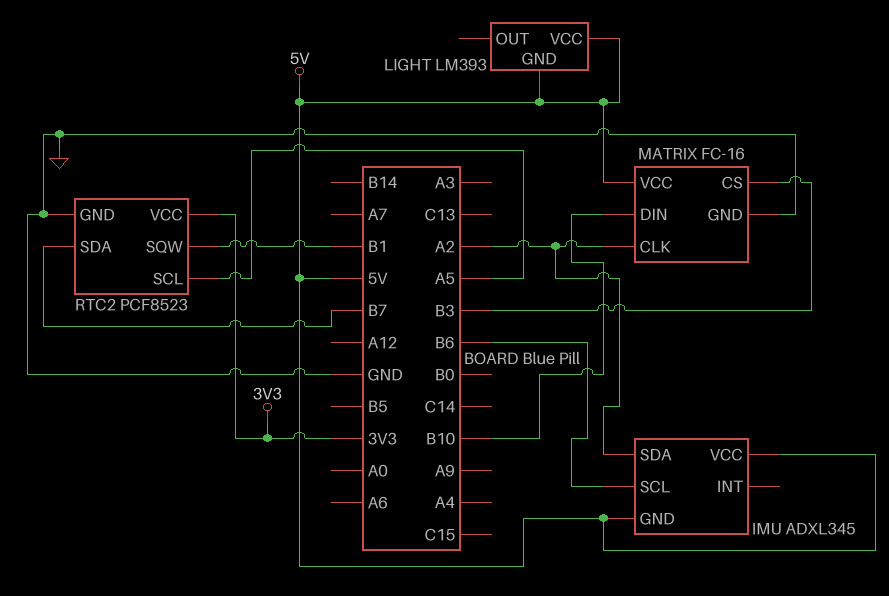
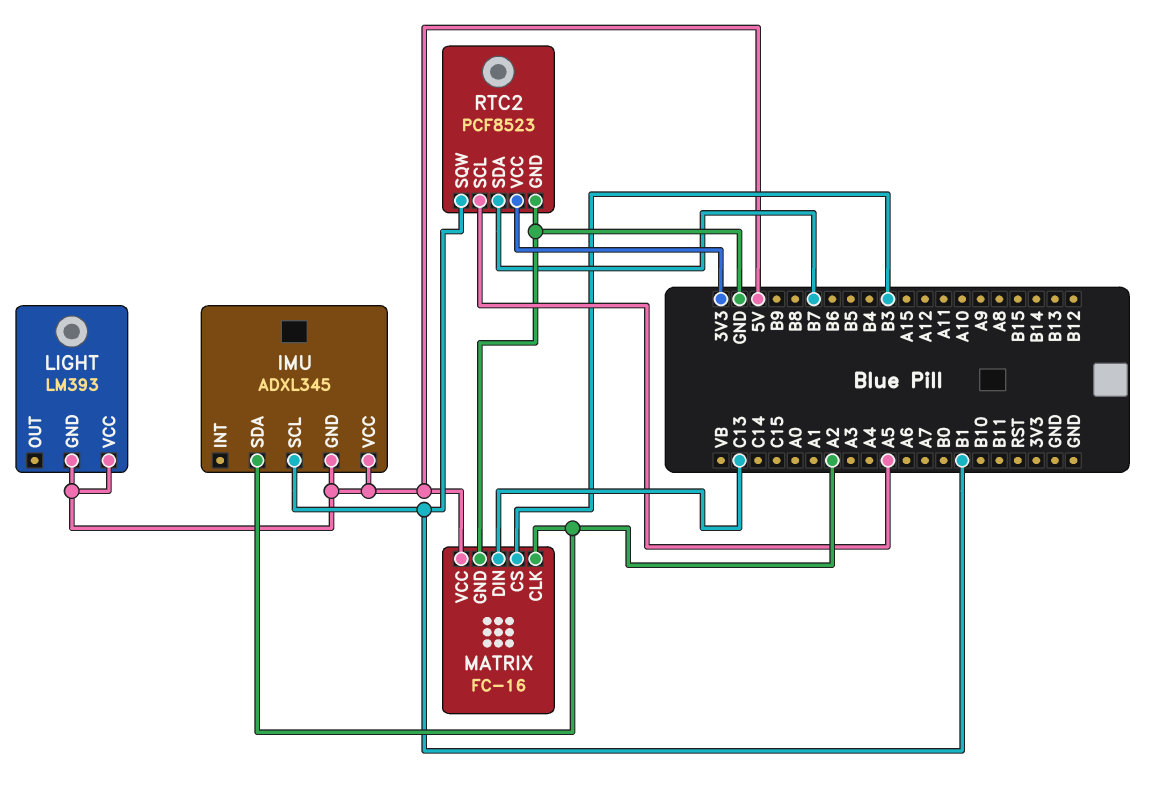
IMU pin SCL: B6 -> B1
MATRIX pin DIN: B10 -> C13

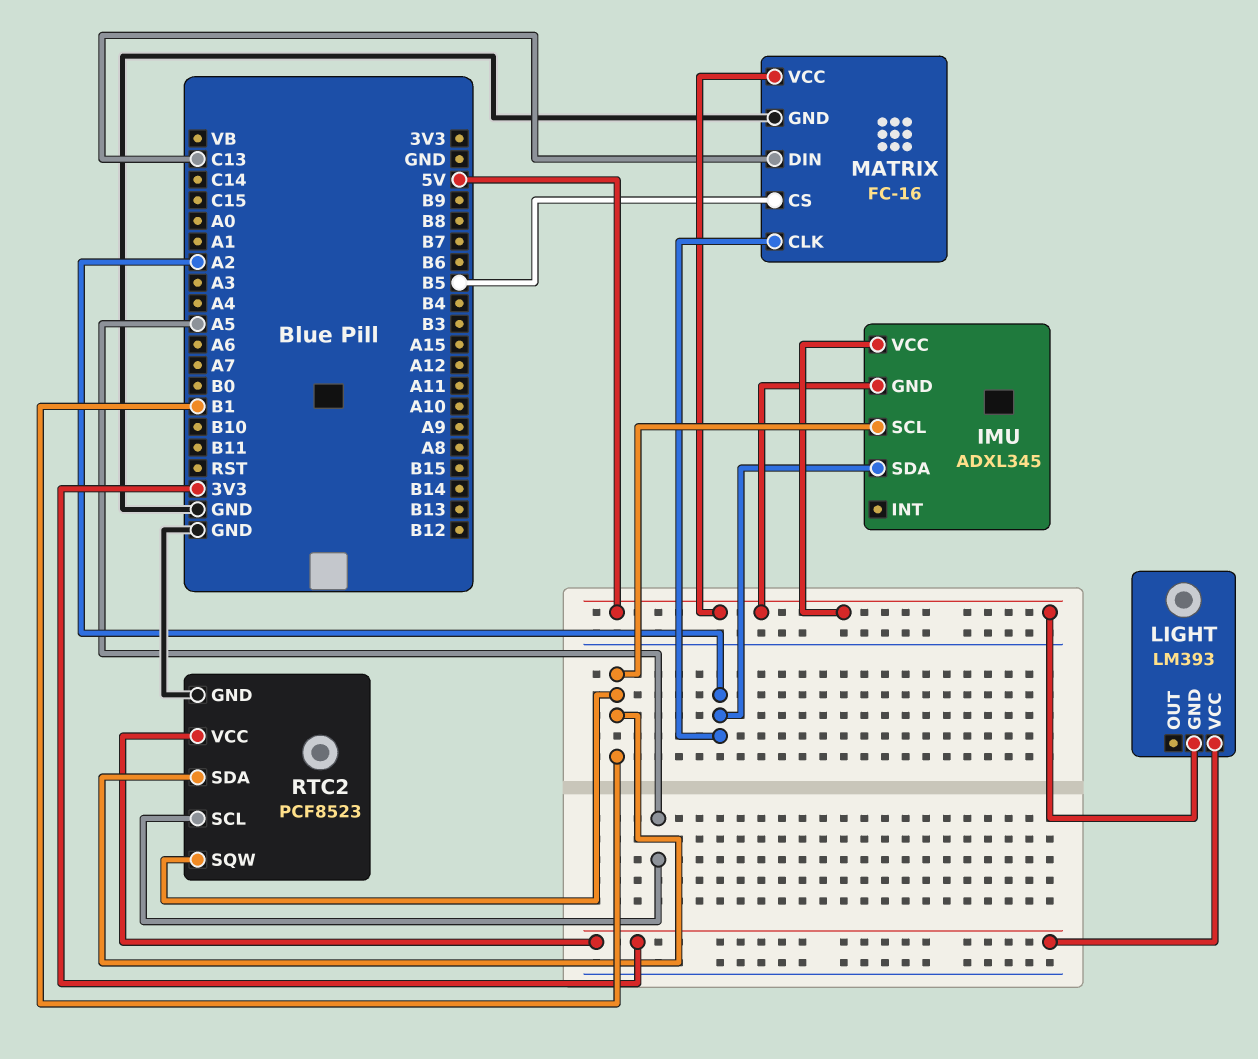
LIGHT pin VCC: 5V -> 3V3
MATRIX pin CS: B3 -> B5
RTC2 pin SDA: B7 -> B1

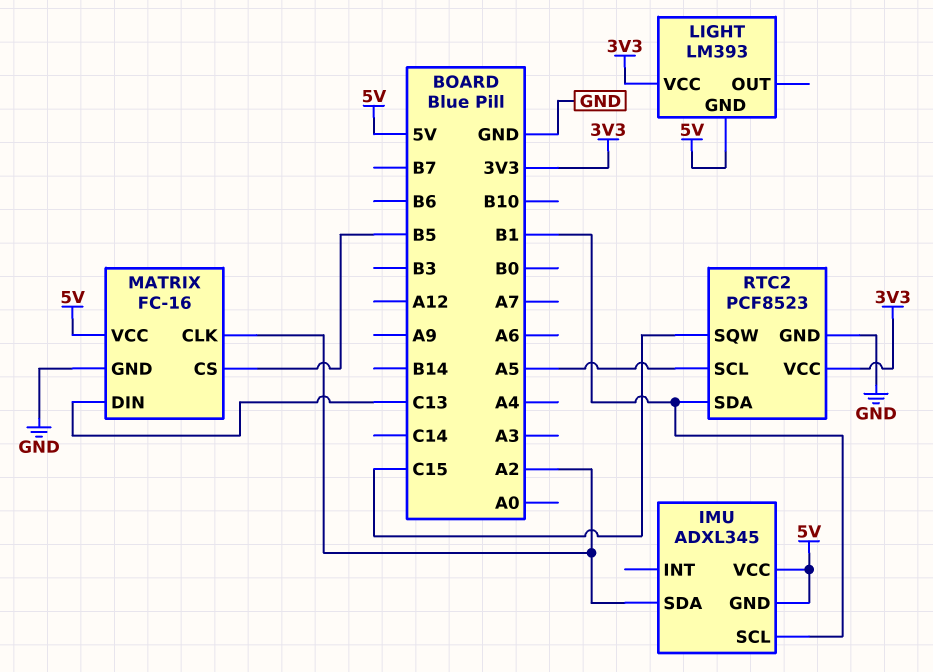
RTC2 pin SQW: B1 -> C15

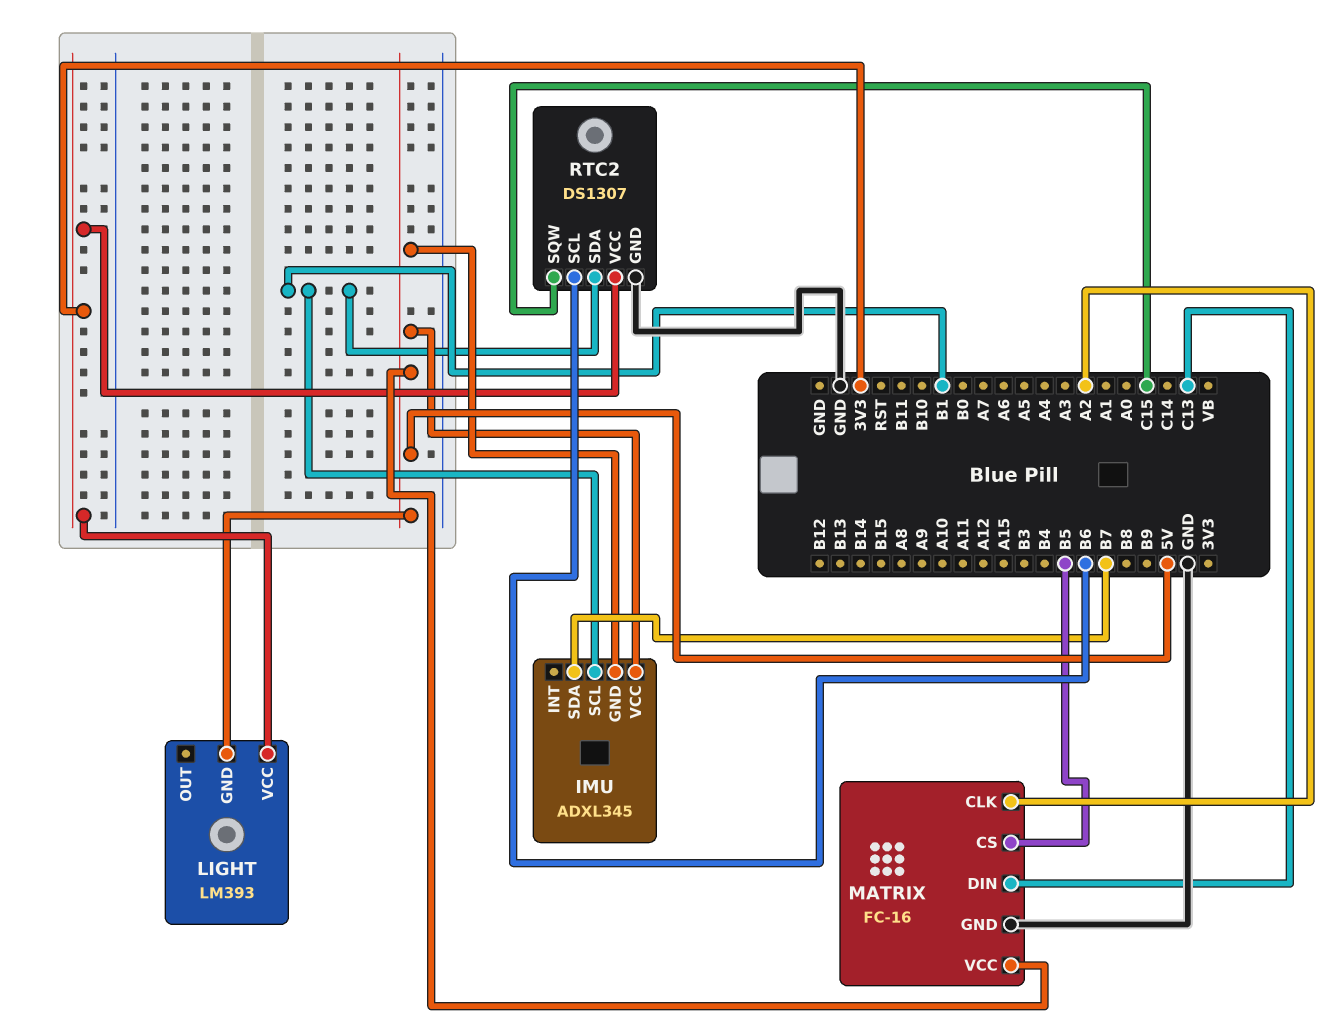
IMU pin SDA: A2 -> B7
RTC2: PCF8523 -> DS1307
RTC2 pin SCL: A5 -> B6

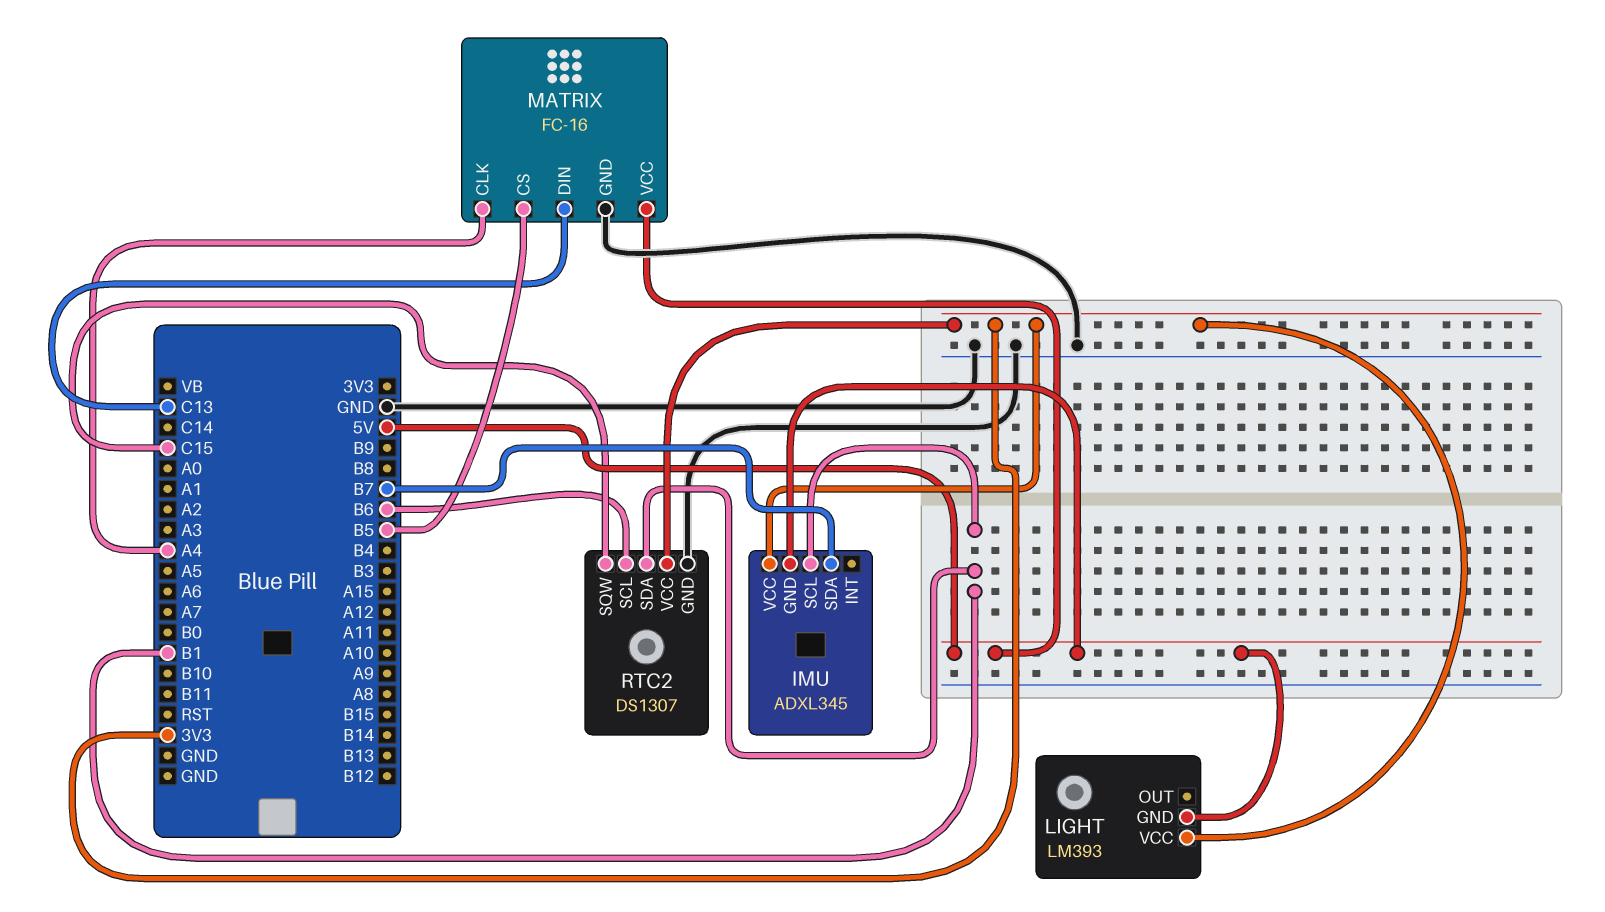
IMU pin VCC: 5V -> 3V3
MATRIX pin CLK: A2 -> A4

